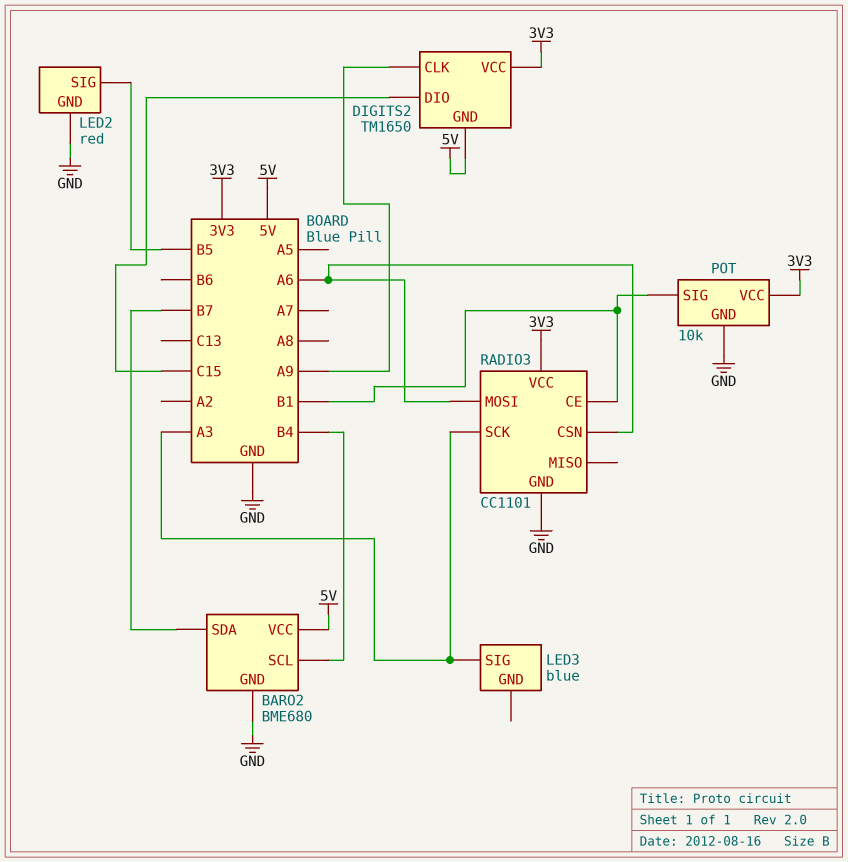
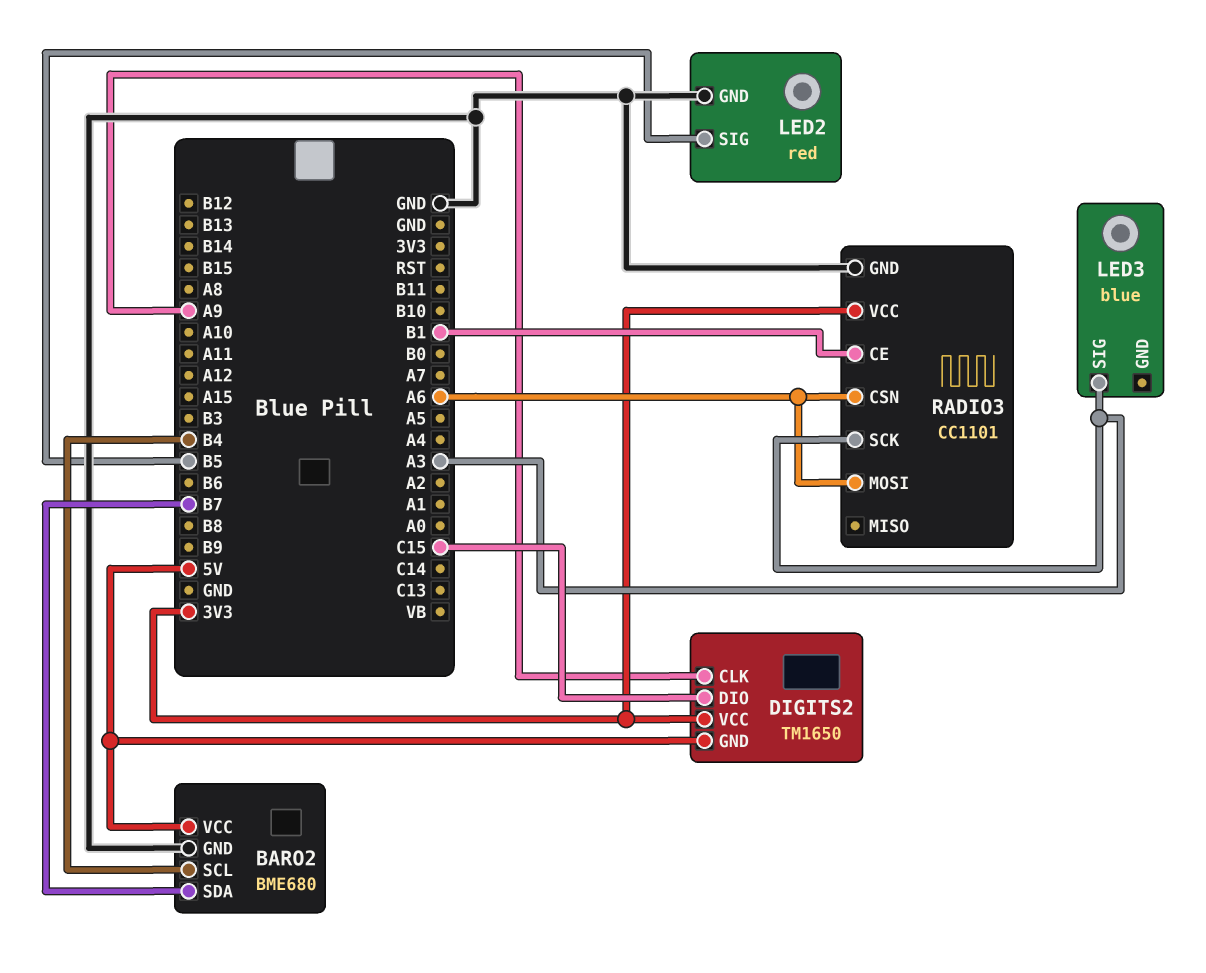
POT: 10k -> none
POT pin GND: GND -> none
POT pin SIG: B1 -> none
POT pin VCC: 3V3 -> none

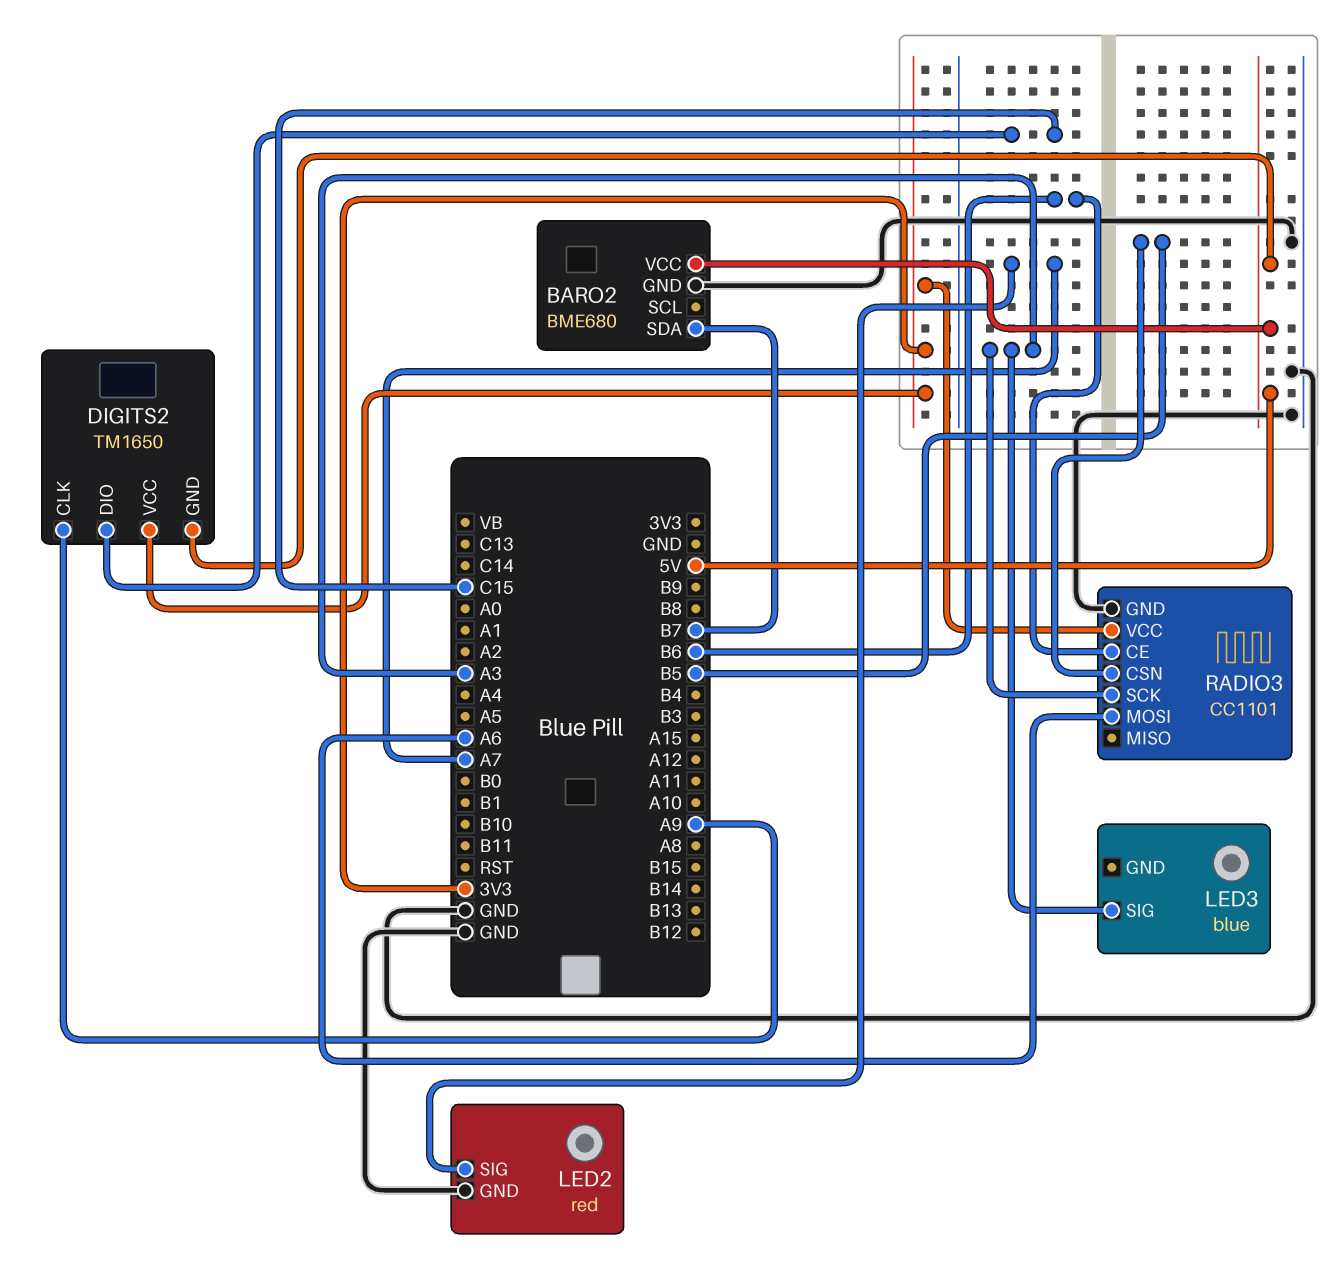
BARO2 pin SCL: B4 -> none
LED2 pin SIG: B5 -> A7
RADIO3 pin CE: B1 -> B6
RADIO3 pin CSN: A6 -> B5

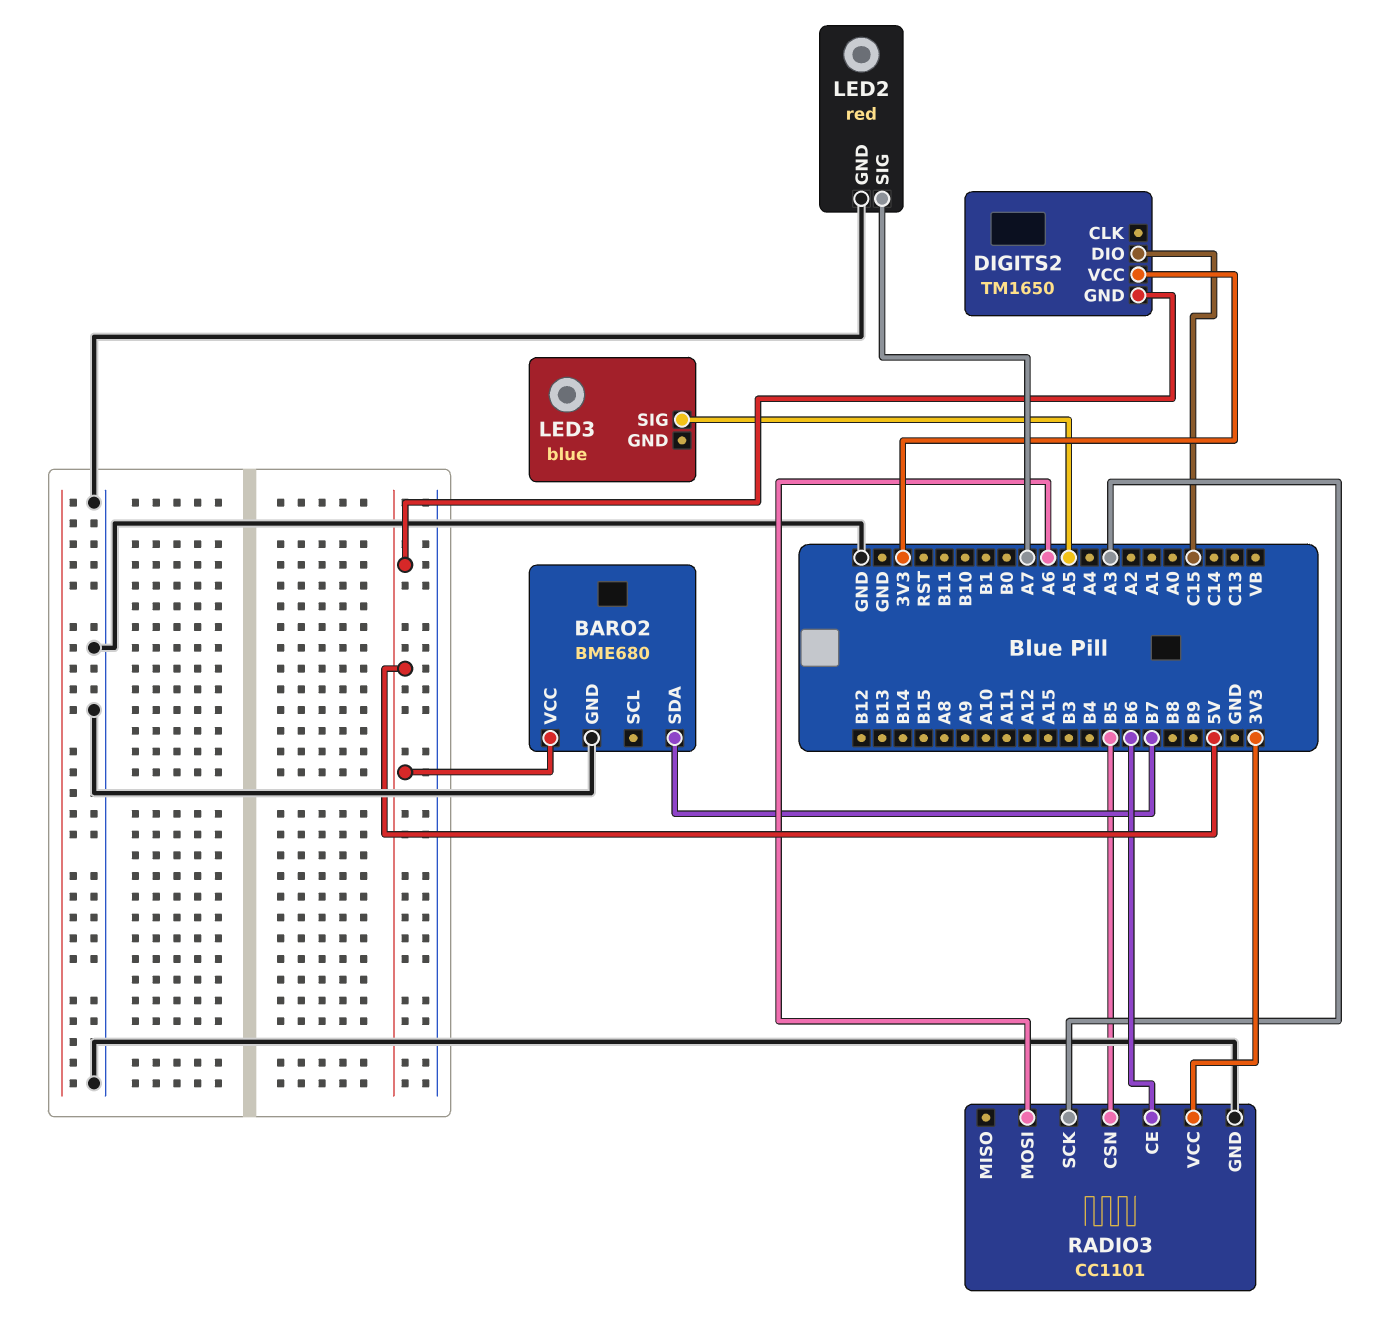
DIGITS2 pin CLK: A9 -> none
LED3 pin SIG: A3 -> A5

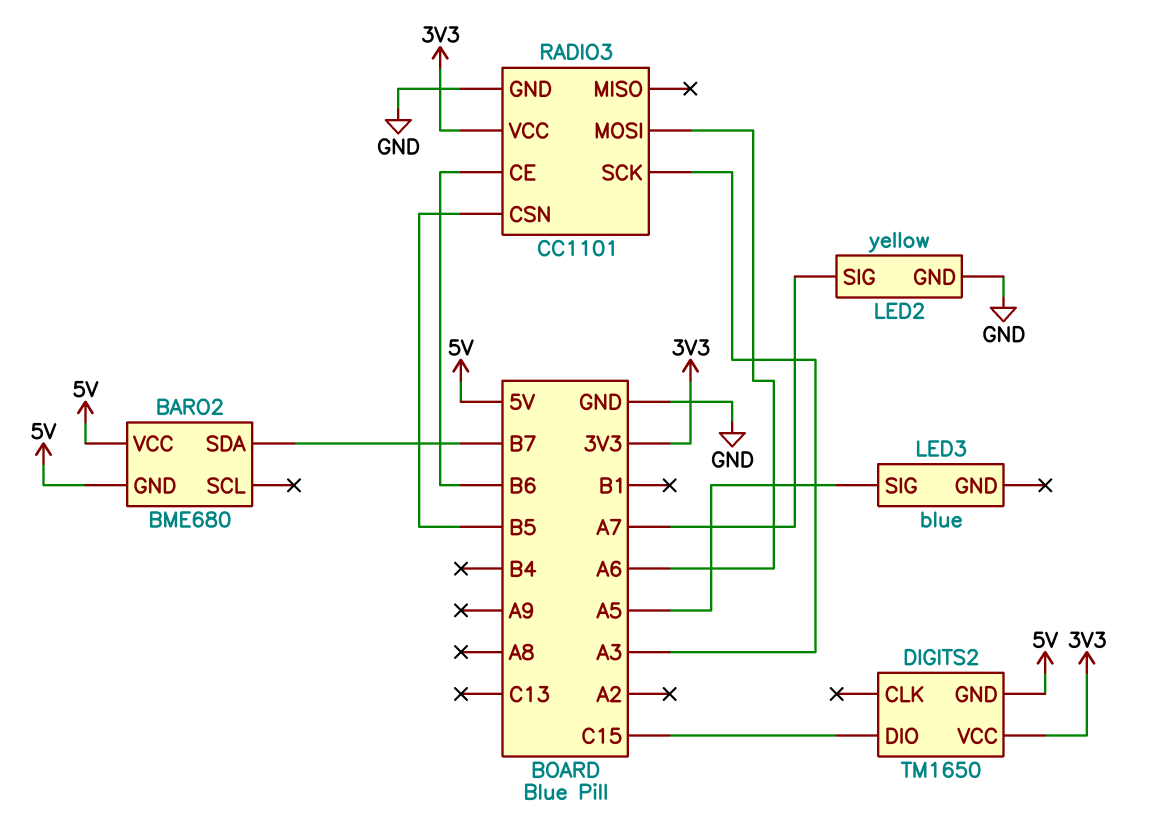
BARO2 pin GND: GND -> 5V
LED2: red -> yellow

